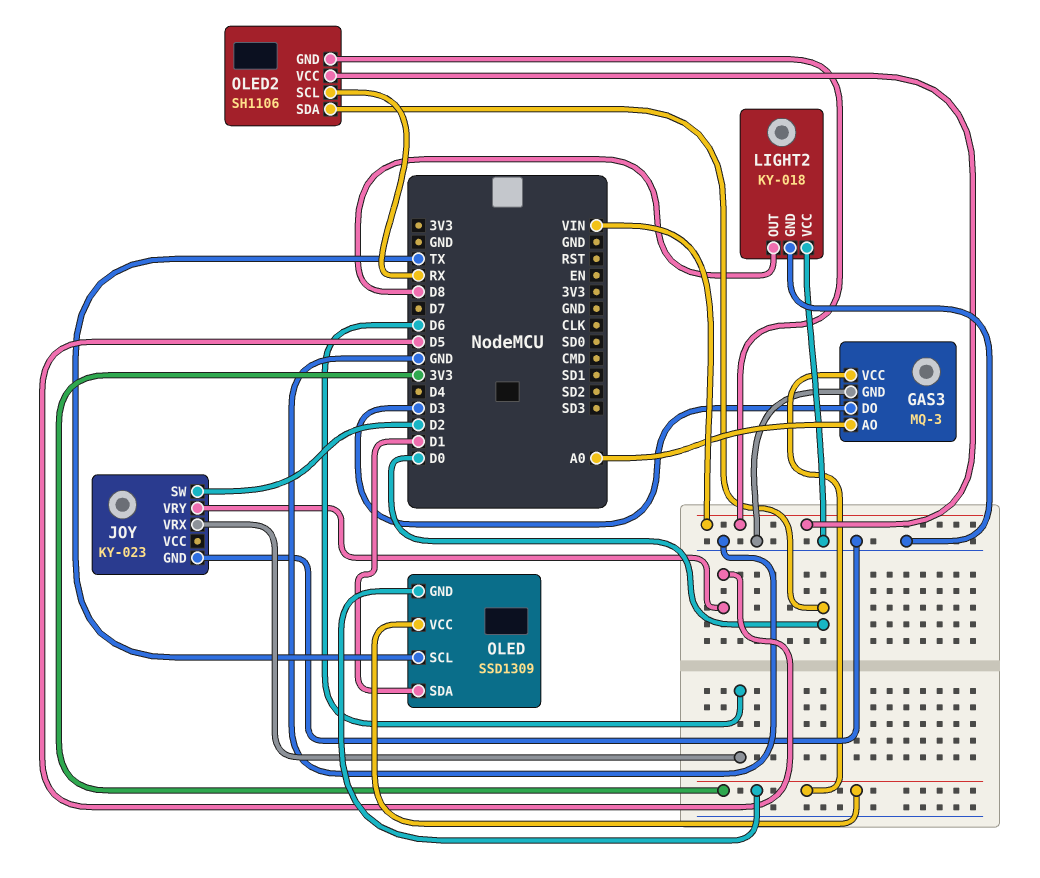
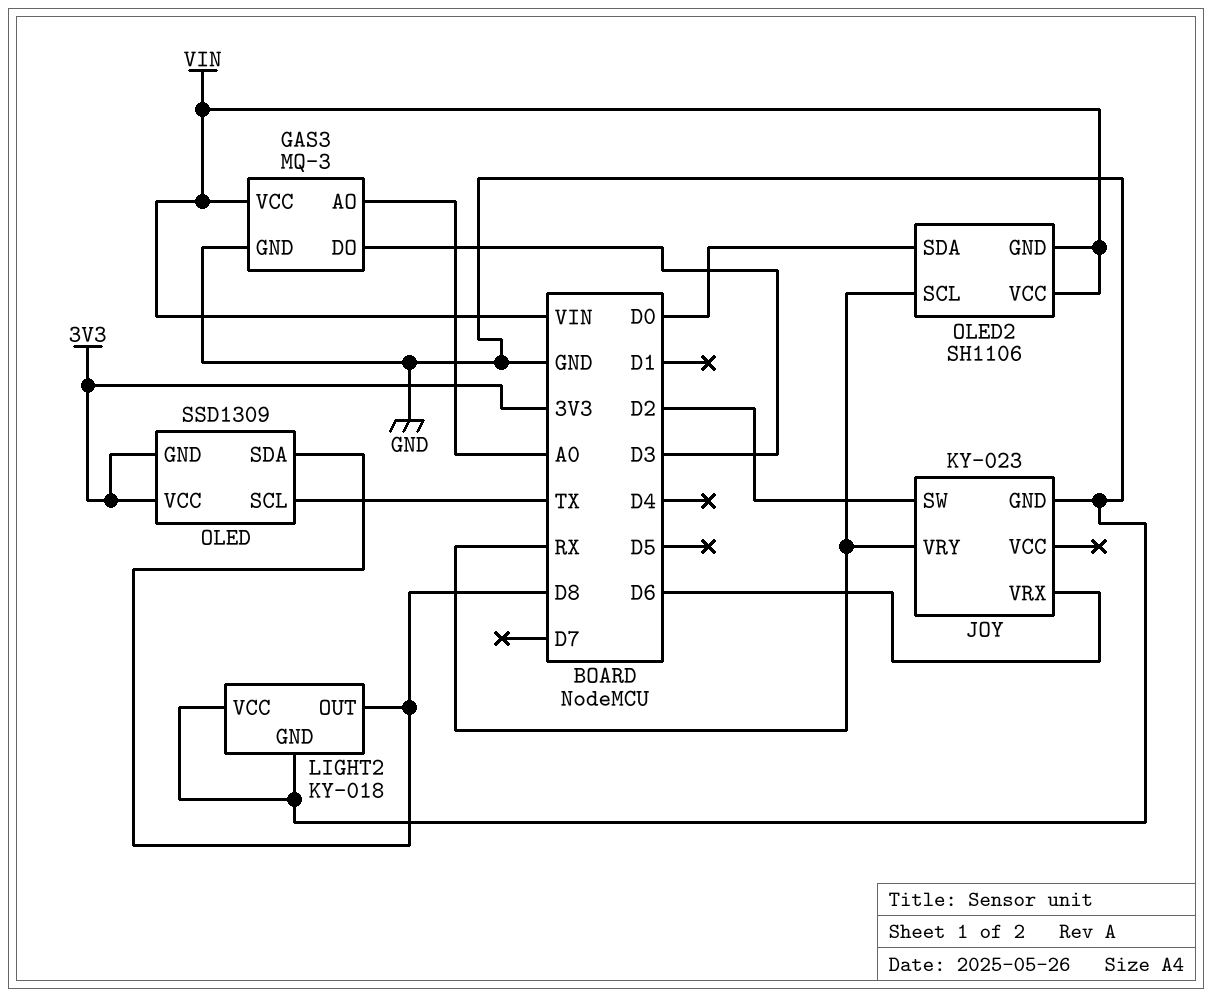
GAS3 pin VCC: 3V3 -> VIN
JOY pin VRY: D5 -> RX
OLED pin SDA: D1 -> D8

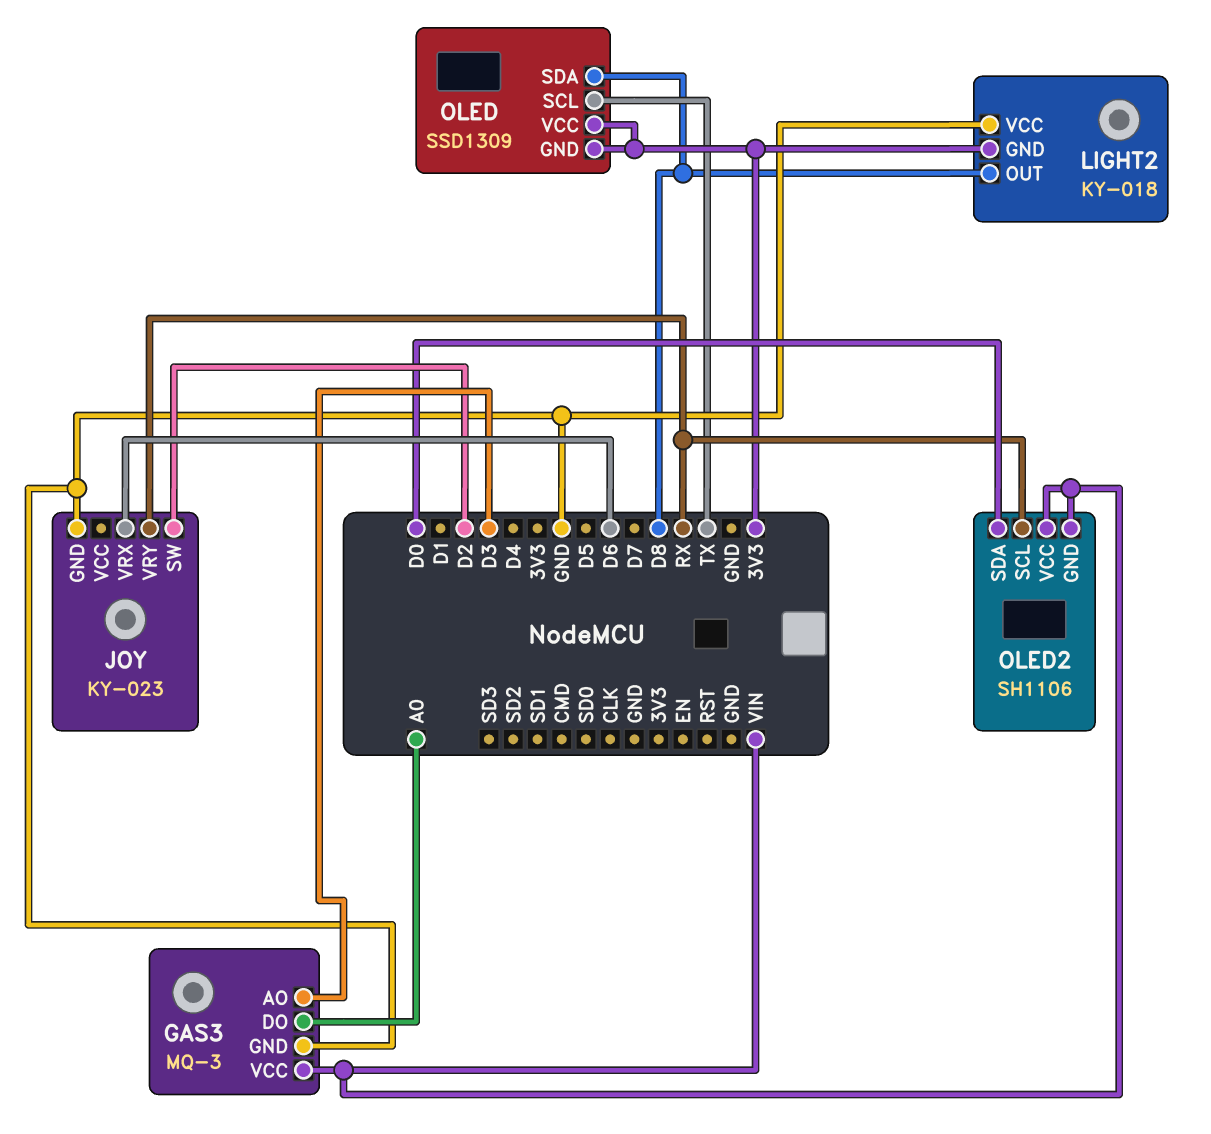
GAS3 pin AO: A0 -> D3
GAS3 pin DO: D3 -> A0
LIGHT2 pin GND: GND -> 3V3

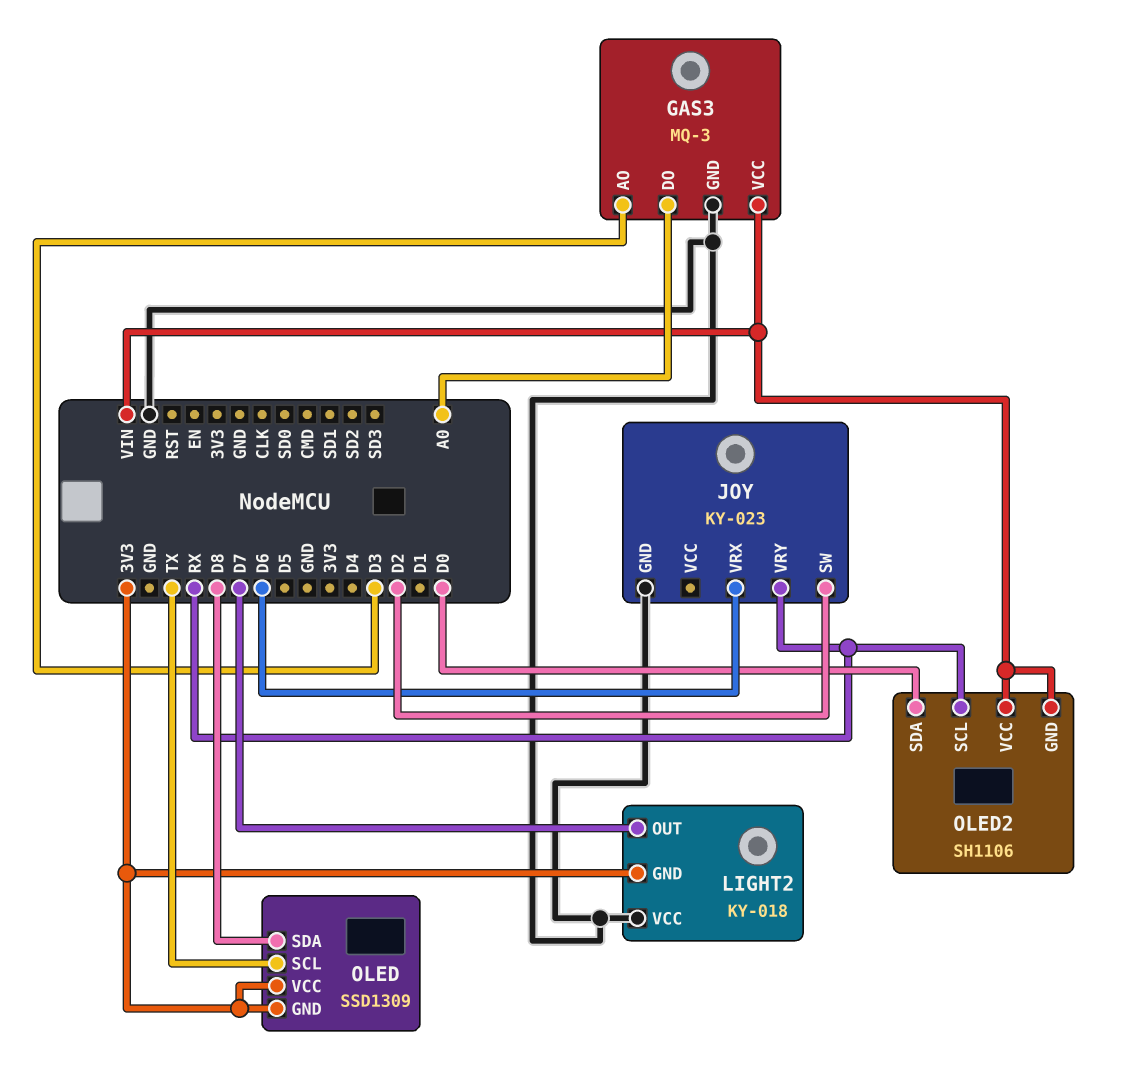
LIGHT2 pin OUT: D8 -> D7

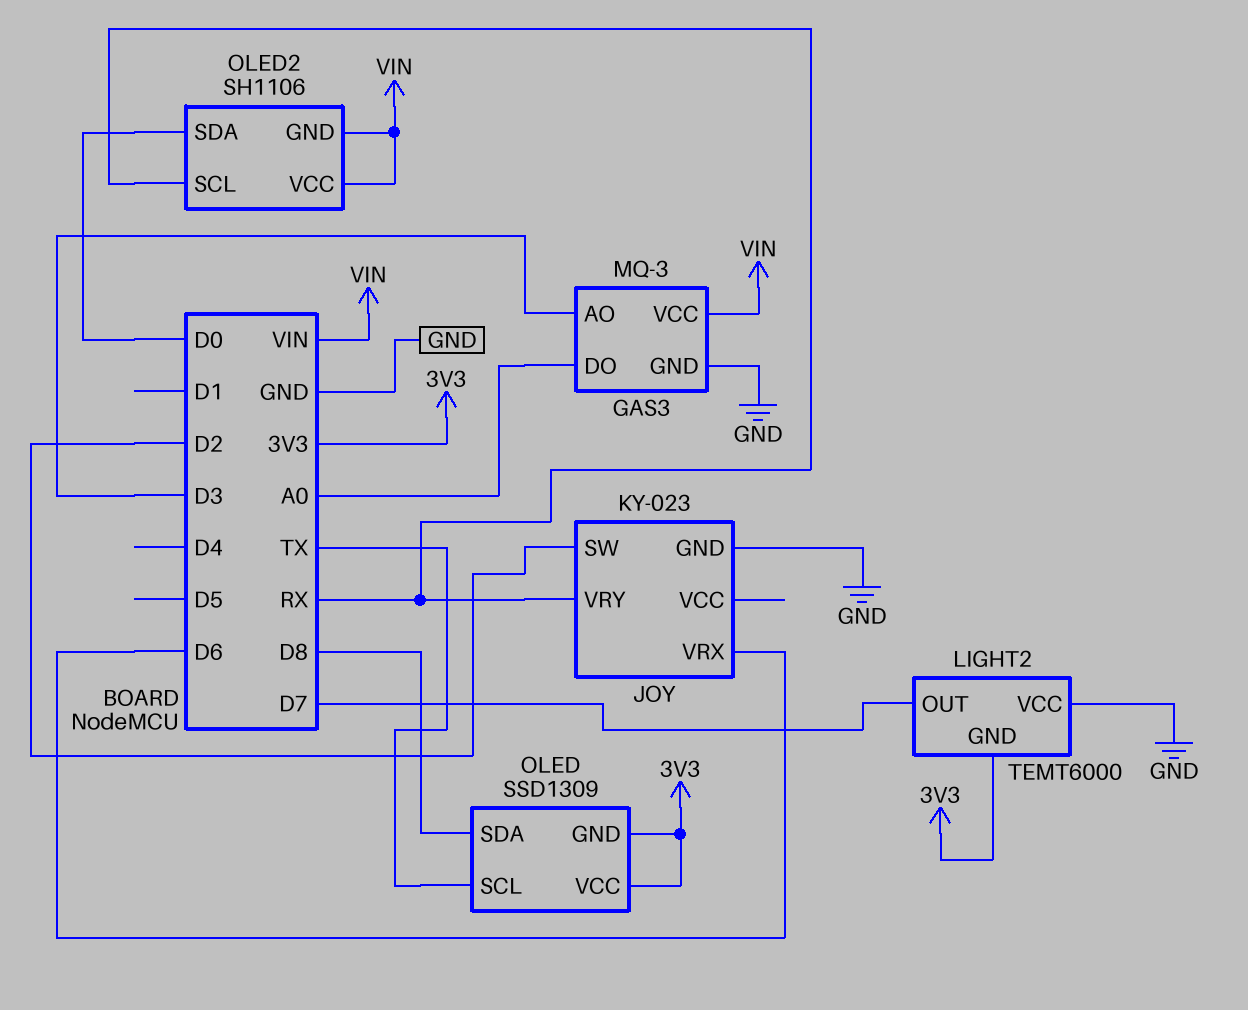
LIGHT2: KY-018 -> TEMT6000

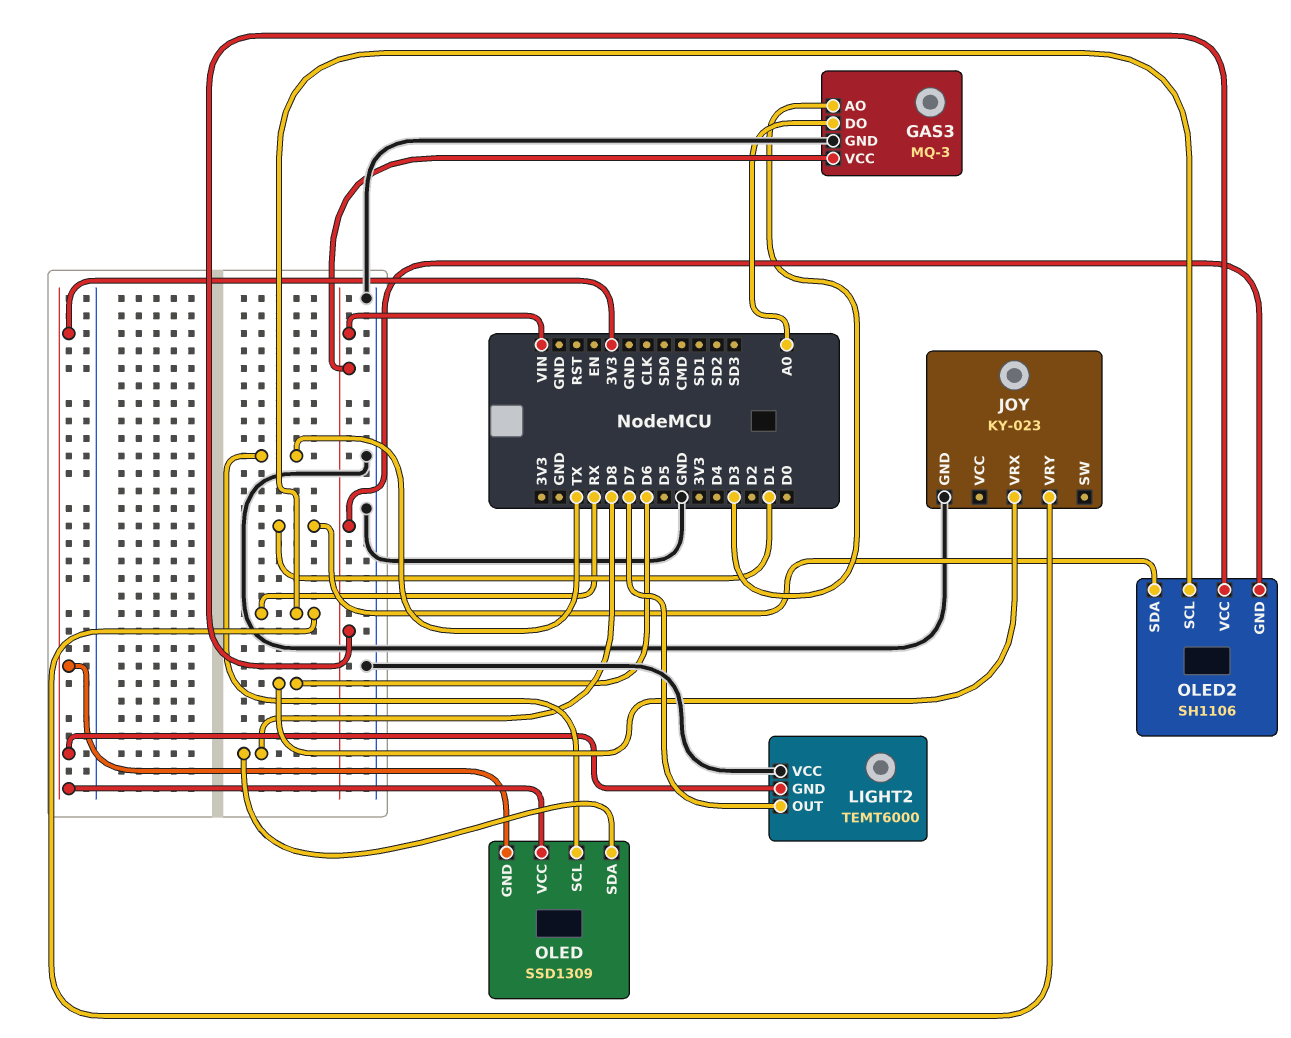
JOY pin SW: D2 -> none
OLED2 pin SDA: D0 -> D1

